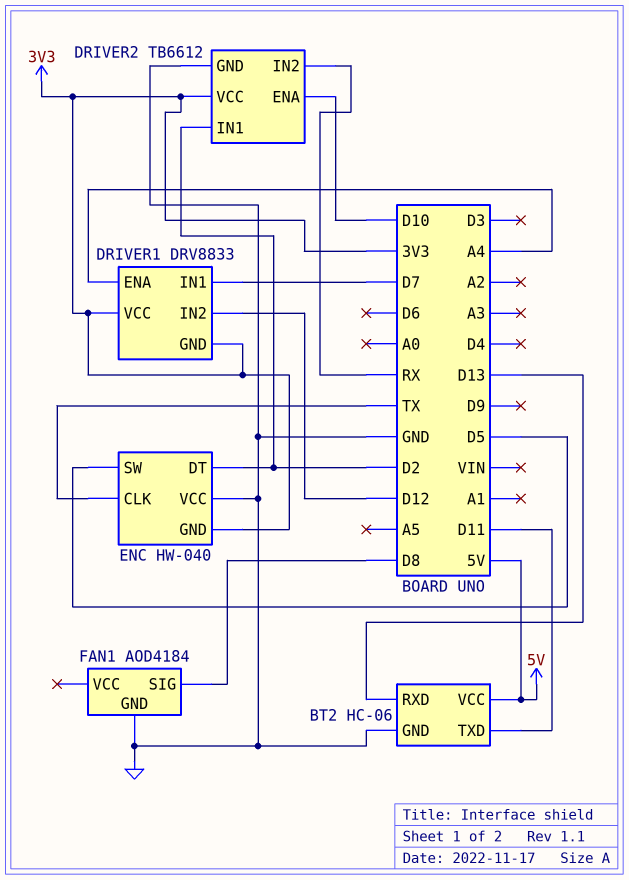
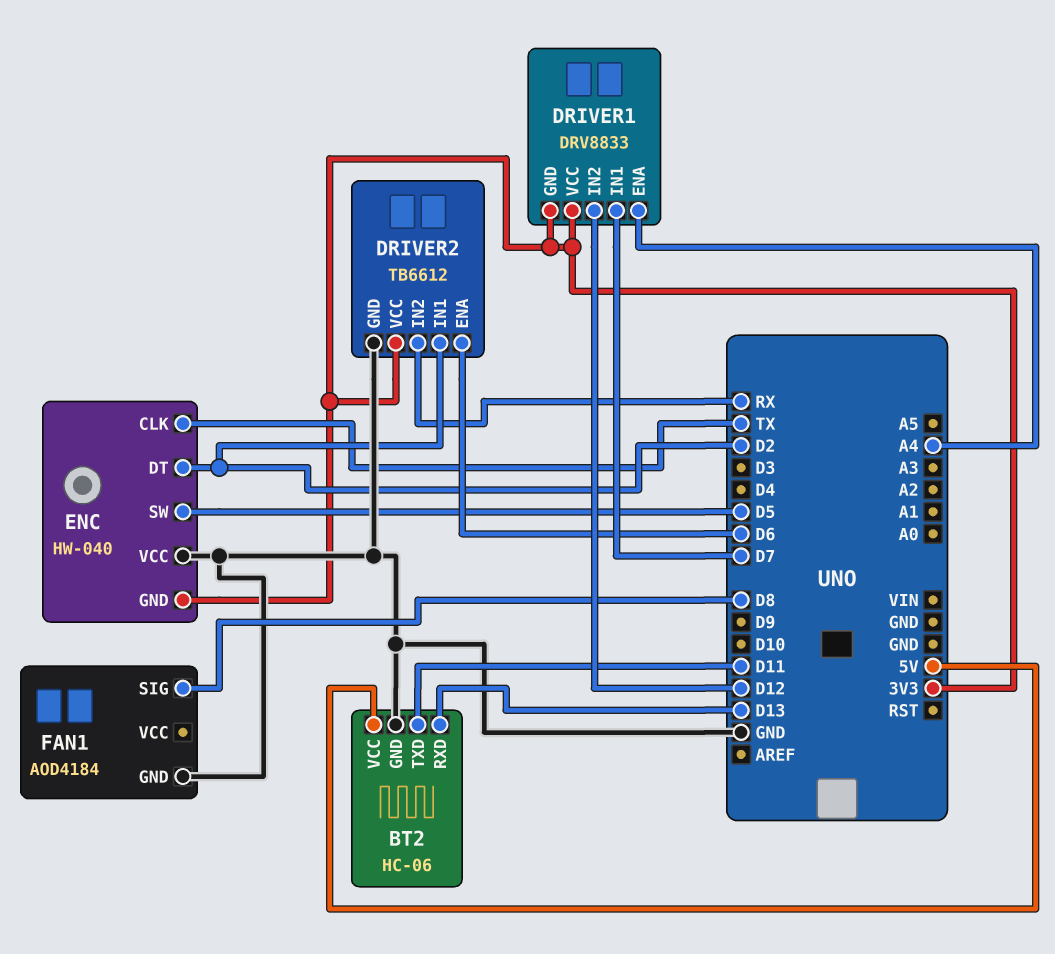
DRIVER2 pin ENA: D10 -> D6

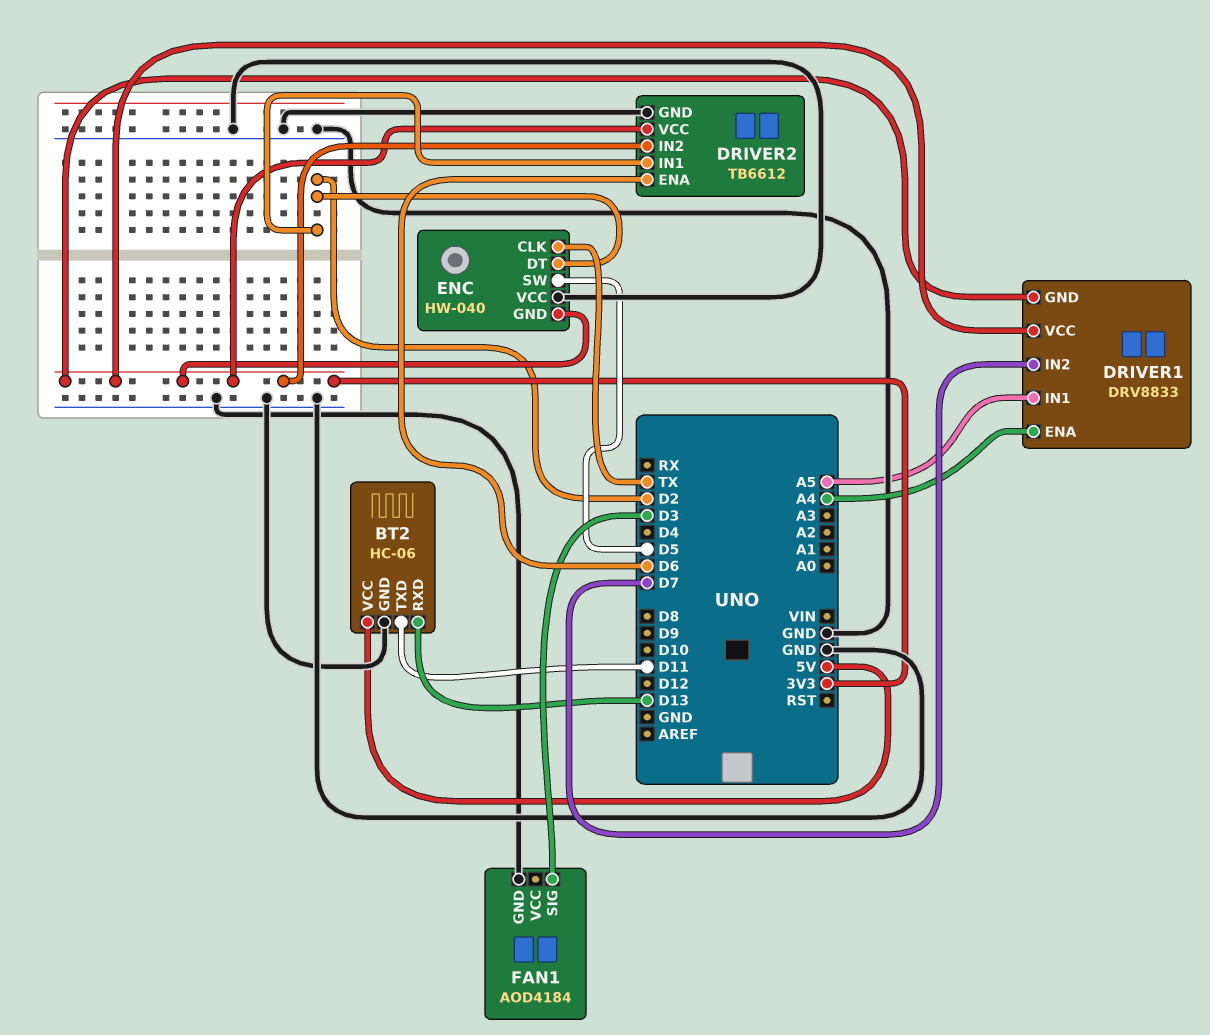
DRIVER1 pin IN1: D7 -> A5
DRIVER1 pin IN2: D12 -> D7
DRIVER2 pin IN2: RX -> 3V3
FAN1 pin SIG: D8 -> D3

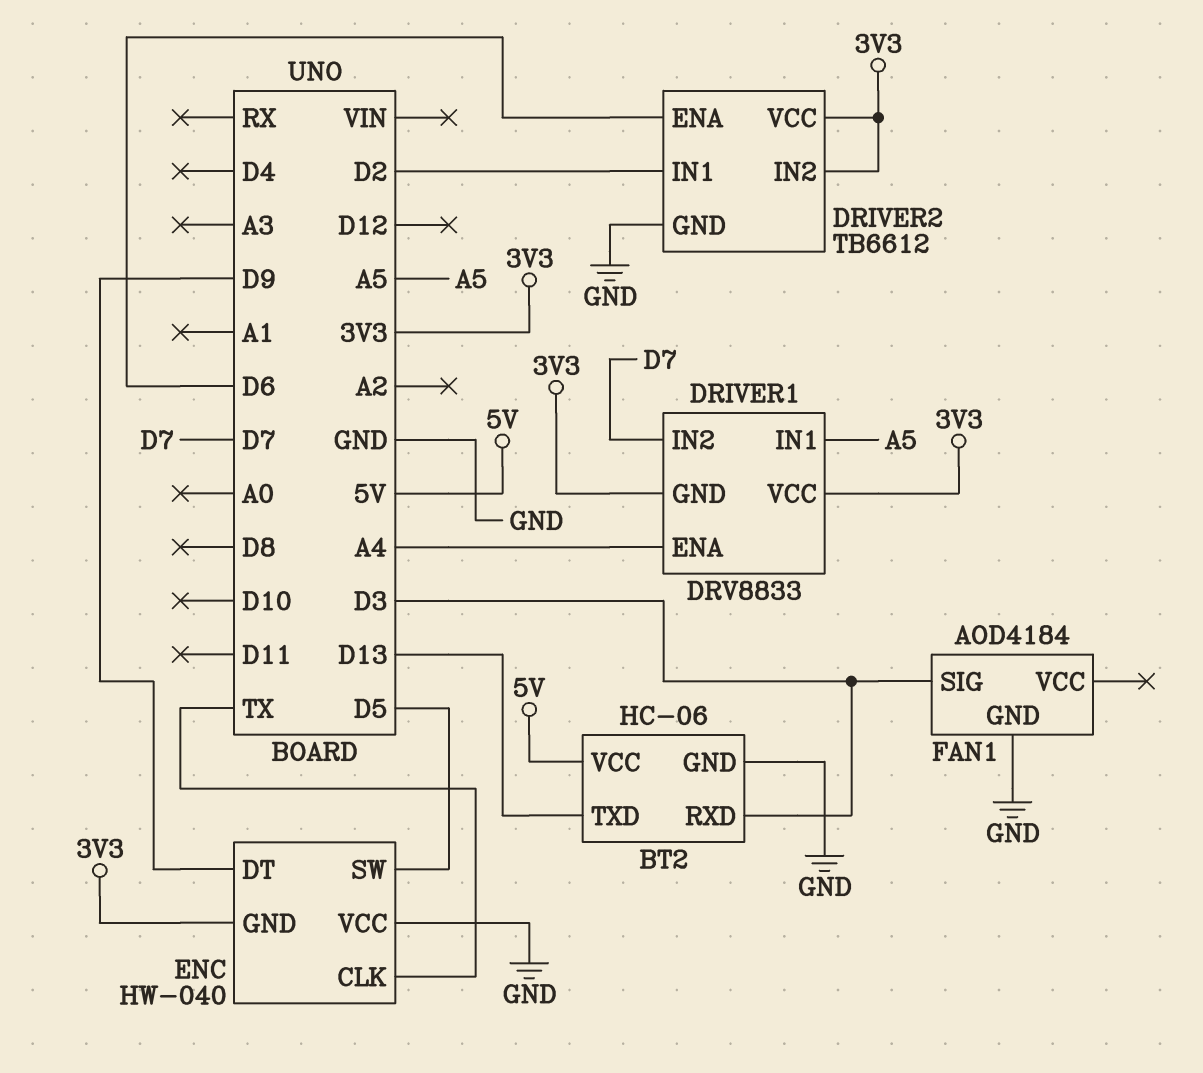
BT2 pin RXD: D13 -> D3
BT2 pin TXD: D11 -> D13
ENC pin DT: D2 -> D9

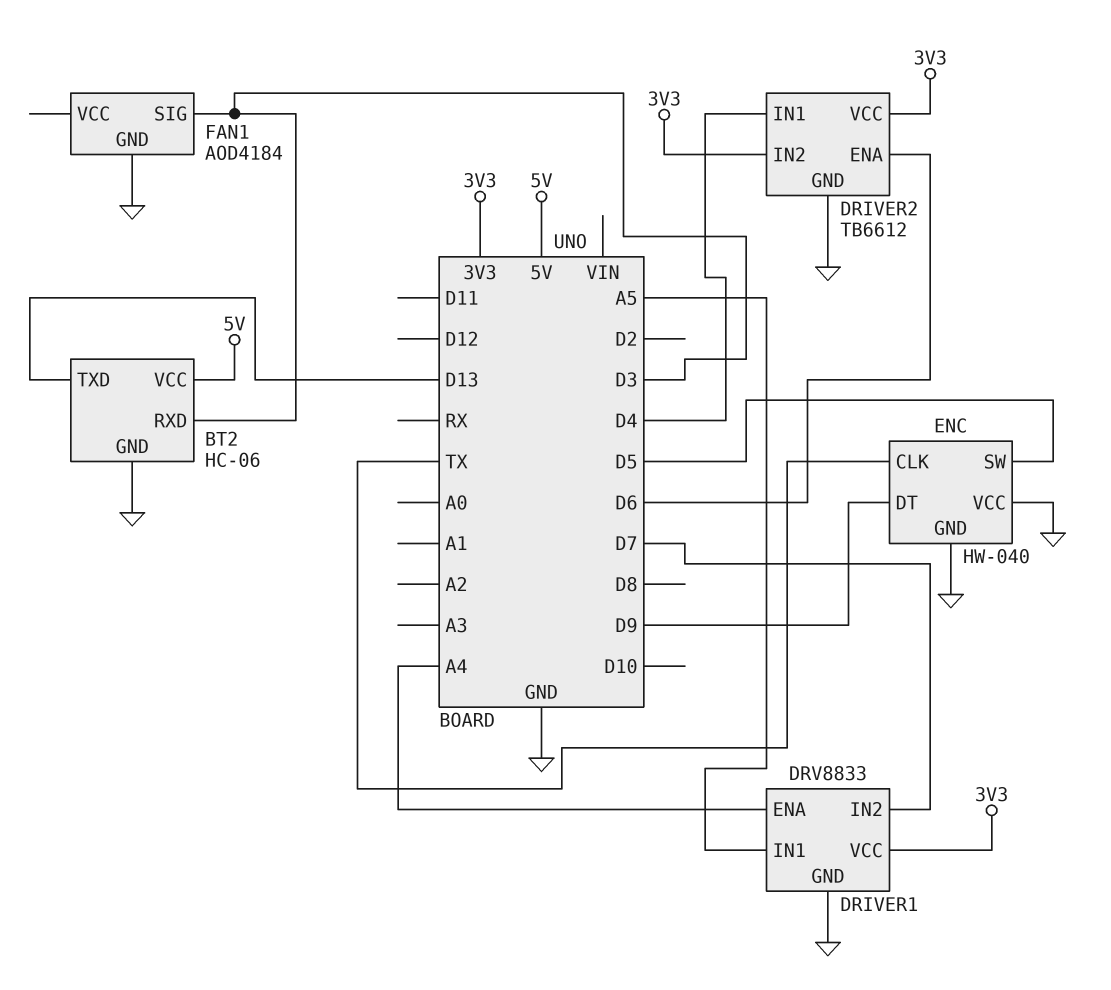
DRIVER1 pin GND: 3V3 -> GND
DRIVER2 pin IN1: D2 -> D4
ENC pin GND: 3V3 -> GND

